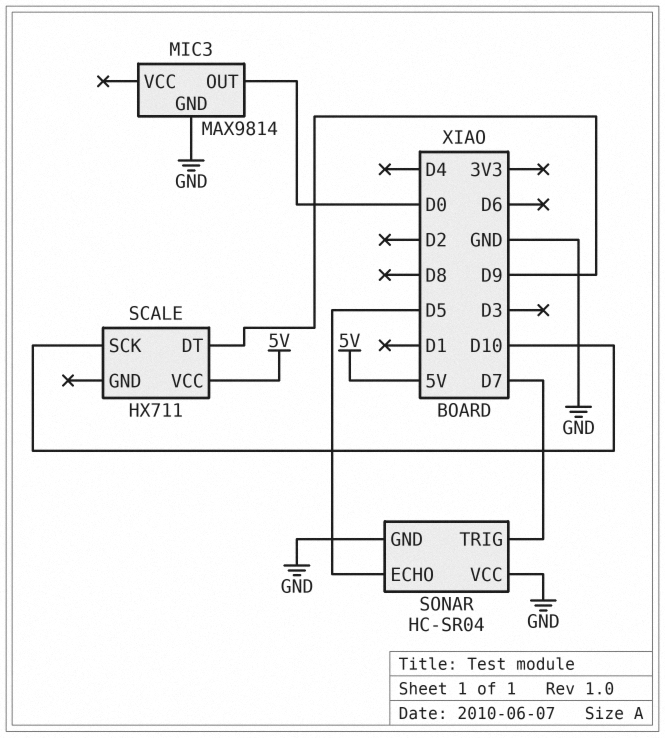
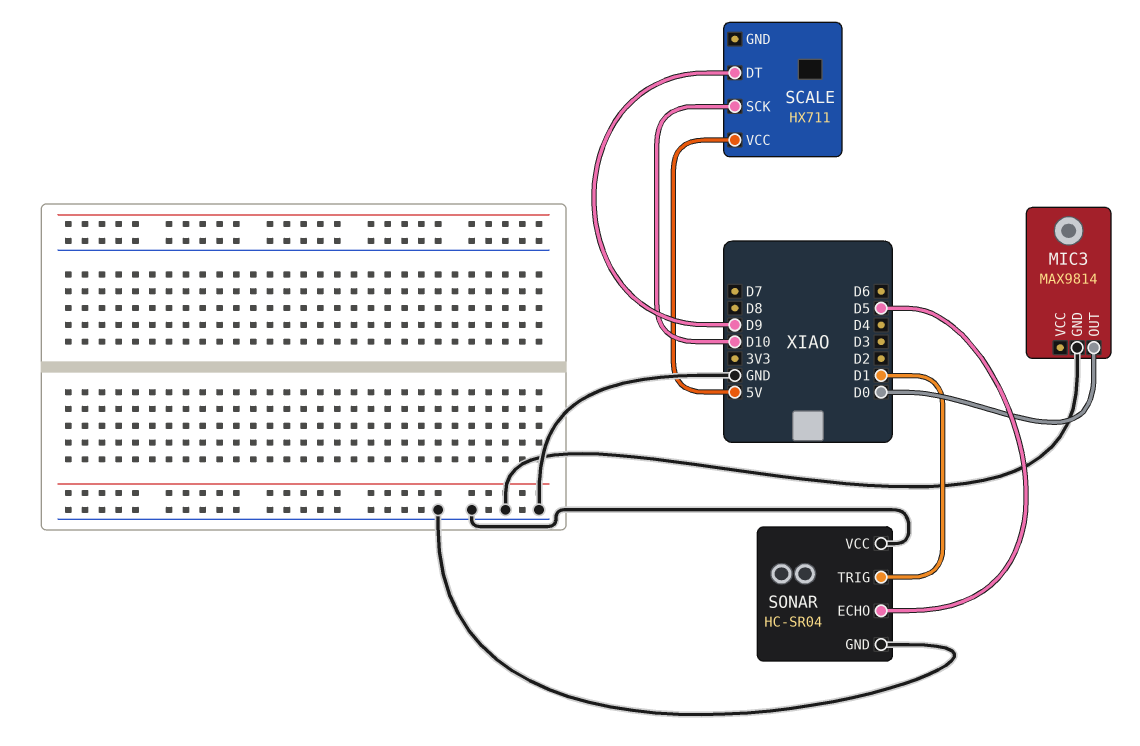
SONAR pin TRIG: D7 -> D1

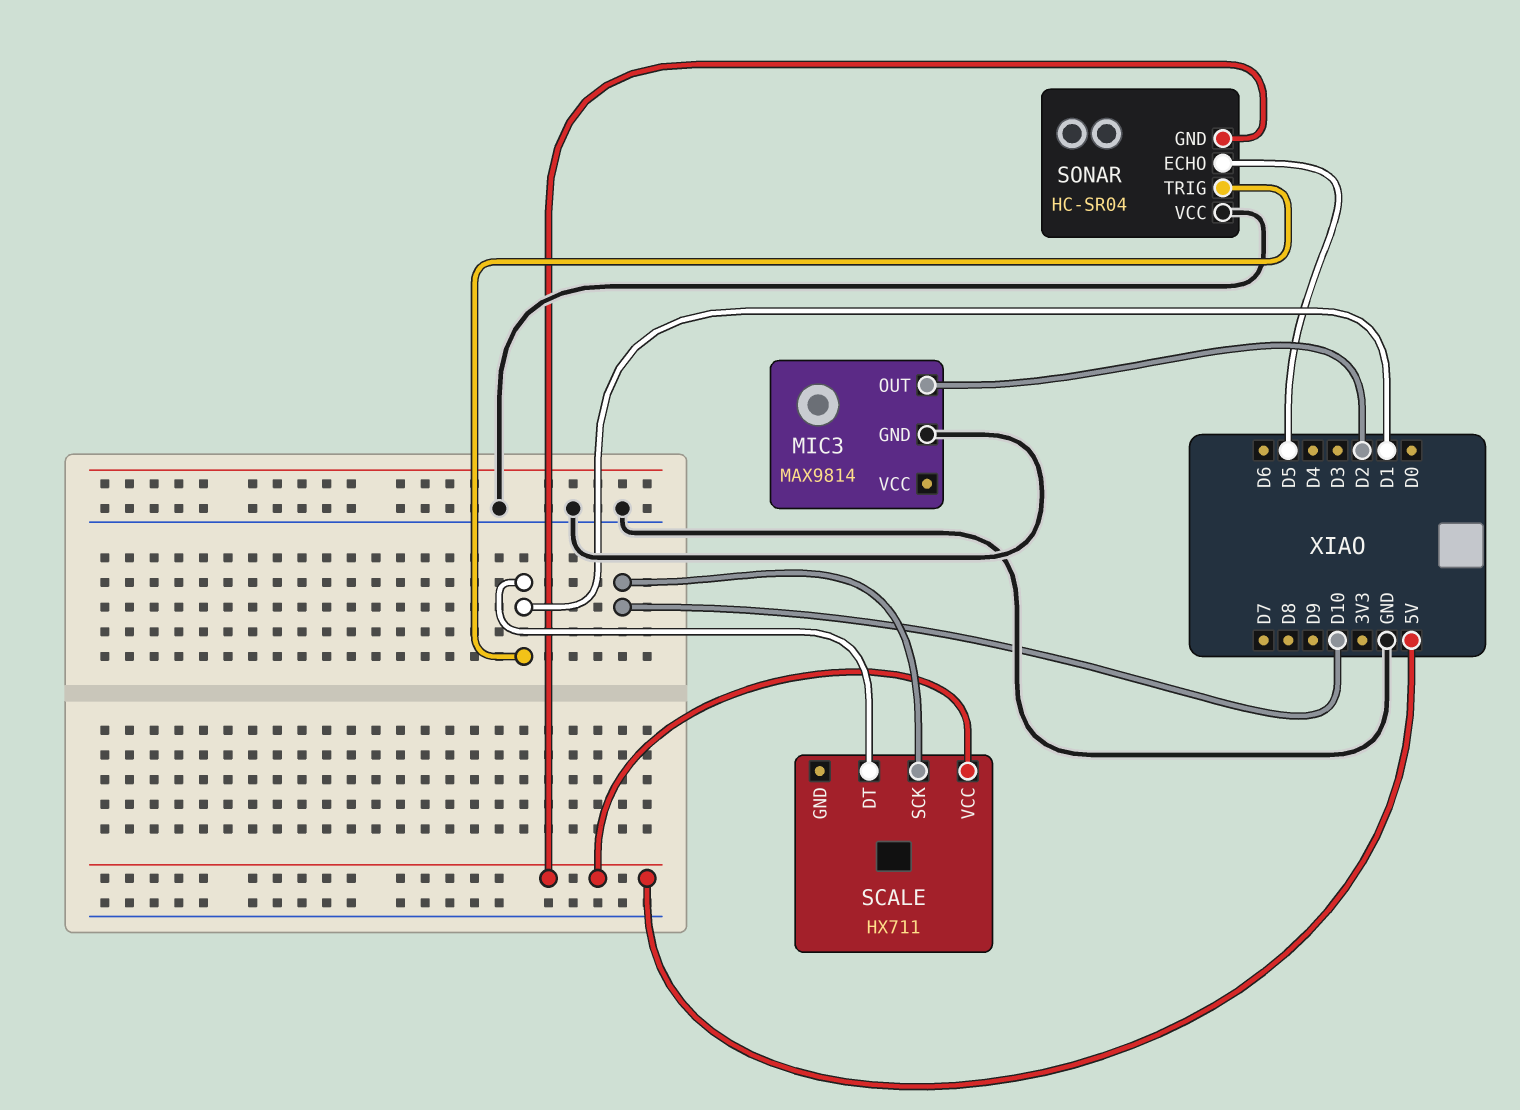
MIC3 pin OUT: D0 -> D2
SCALE pin DT: D9 -> D1
SONAR pin GND: GND -> 5V

